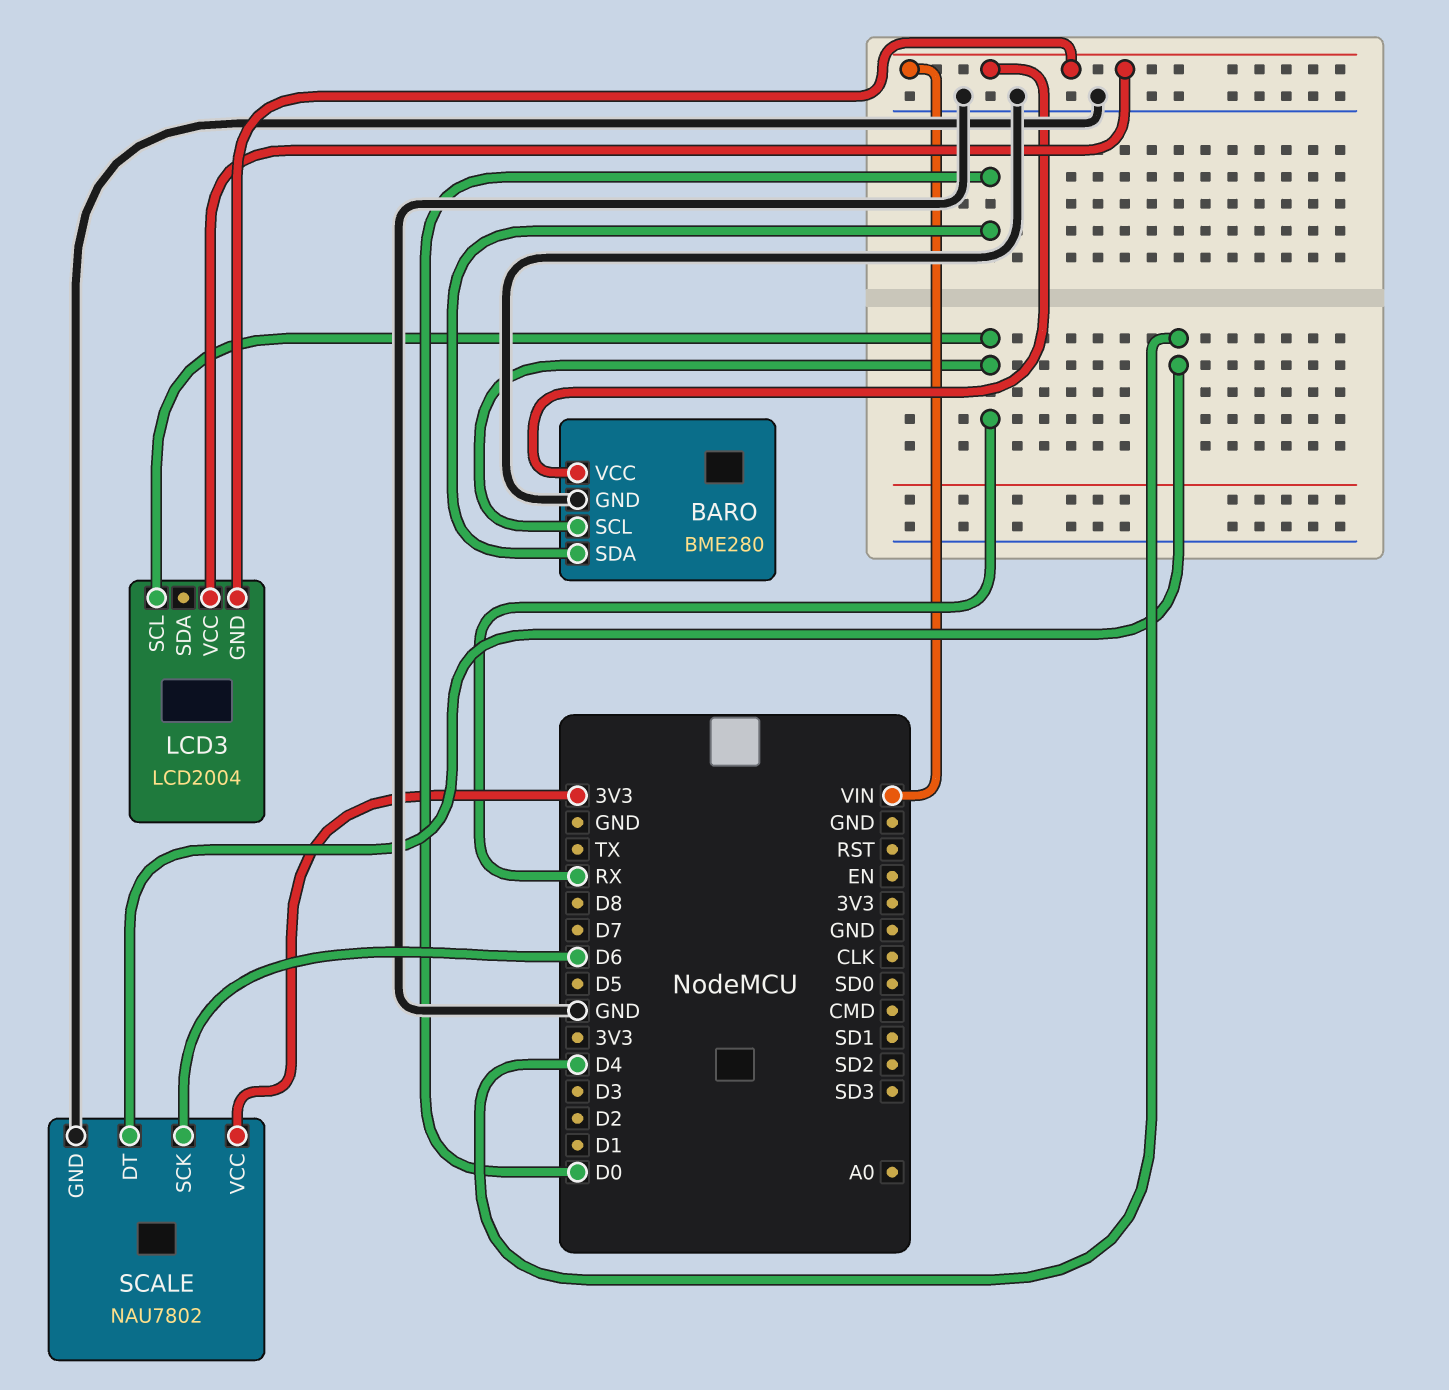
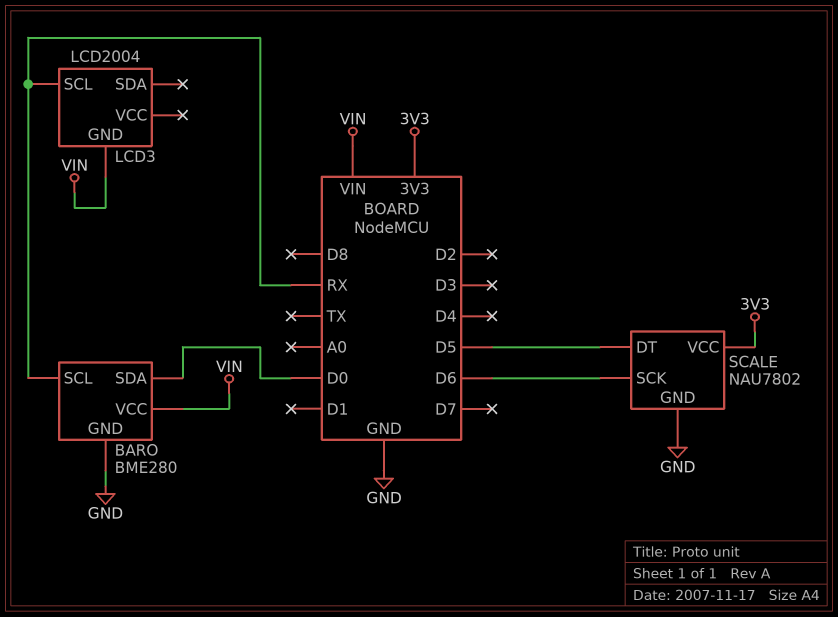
LCD3 pin VCC: VIN -> none
SCALE pin DT: D4 -> D5

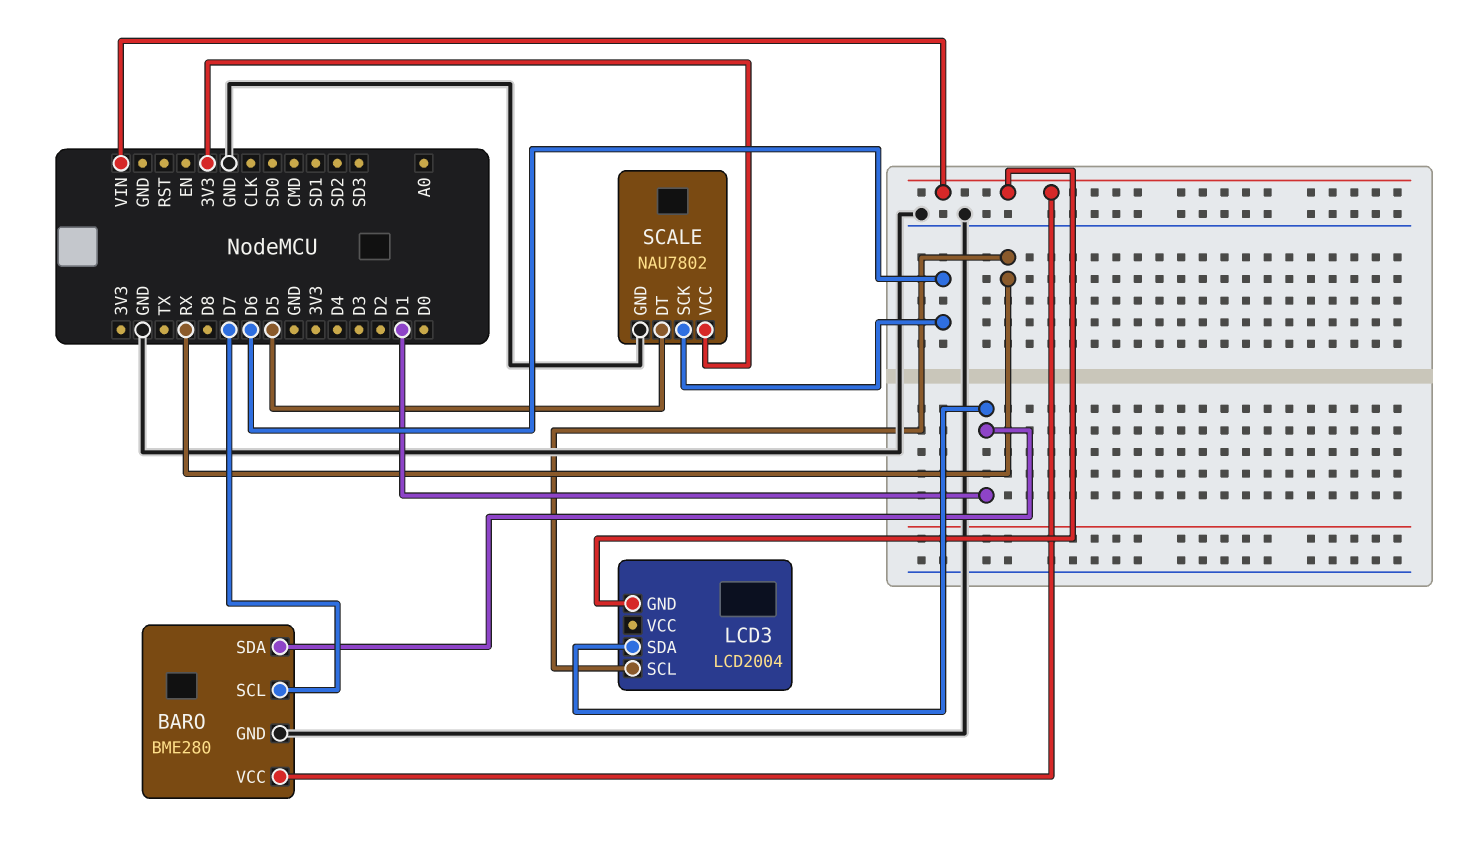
BARO pin SCL: RX -> D7
BARO pin SDA: D0 -> D1
LCD3 pin SDA: none -> D1

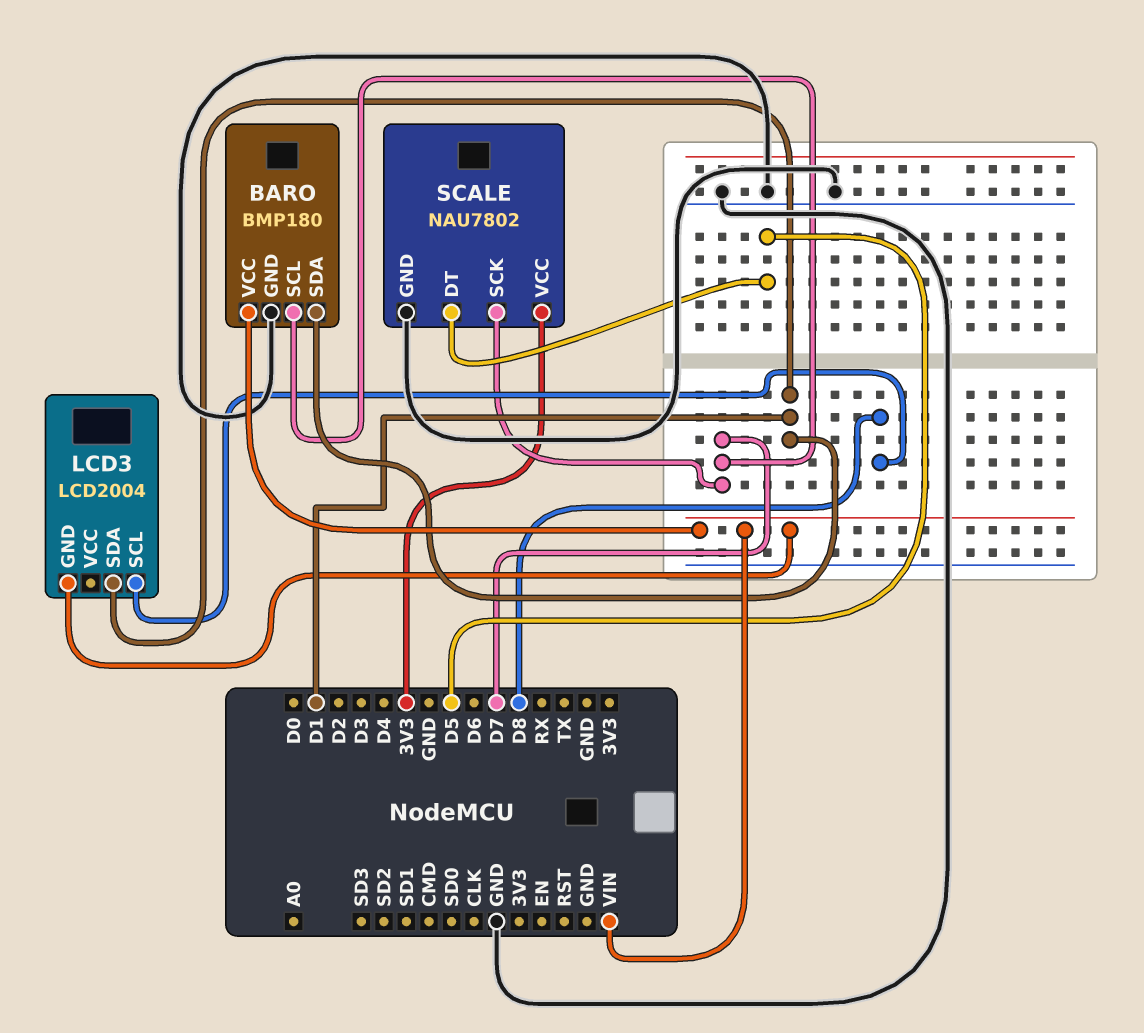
BARO: BME280 -> BMP180
LCD3 pin SCL: RX -> D8
SCALE pin SCK: D6 -> D7

